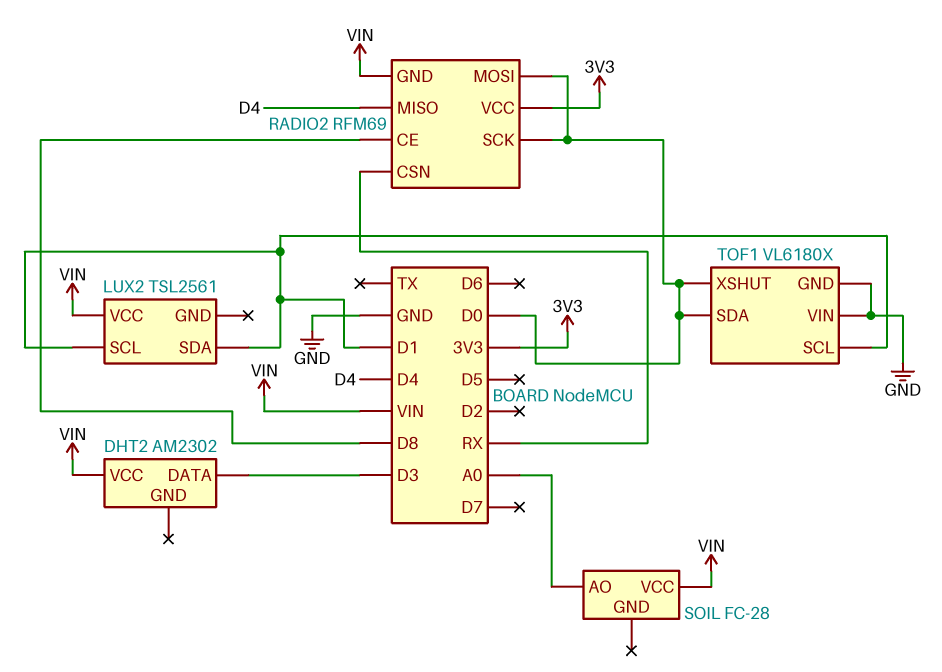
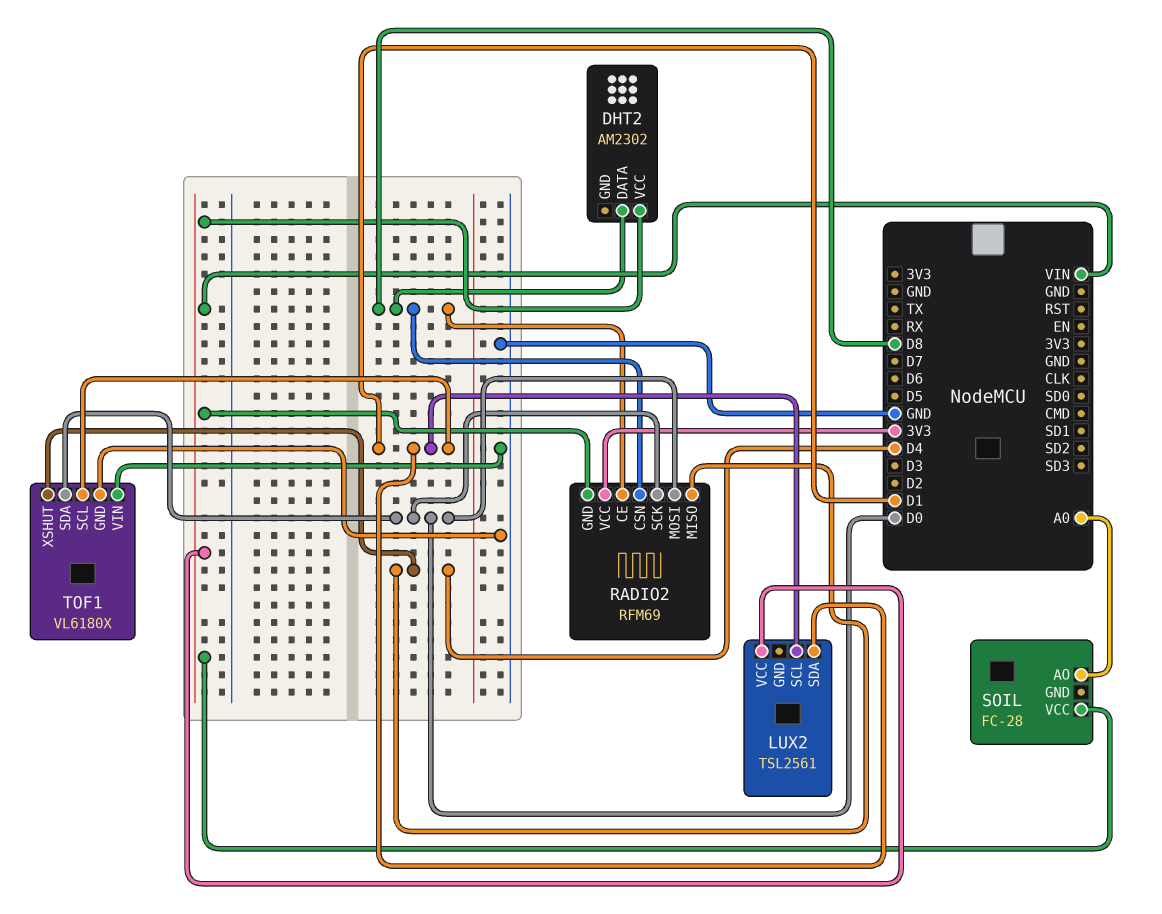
DHT2 pin DATA: D3 -> D8
RADIO2 pin CSN: RX -> D8
TOF1 pin XSHUT: D0 -> D4

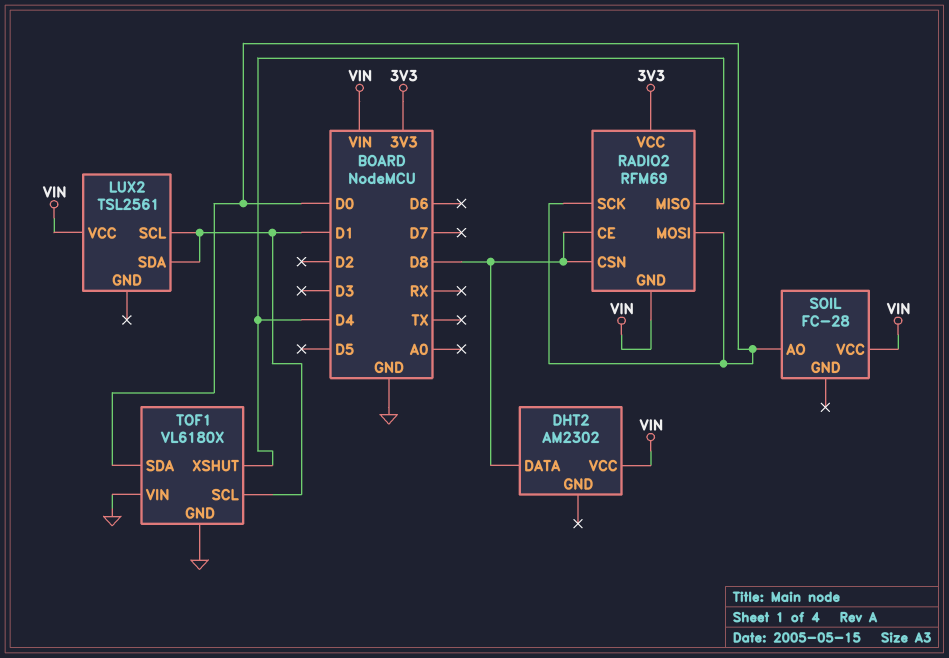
SOIL pin AO: A0 -> D0

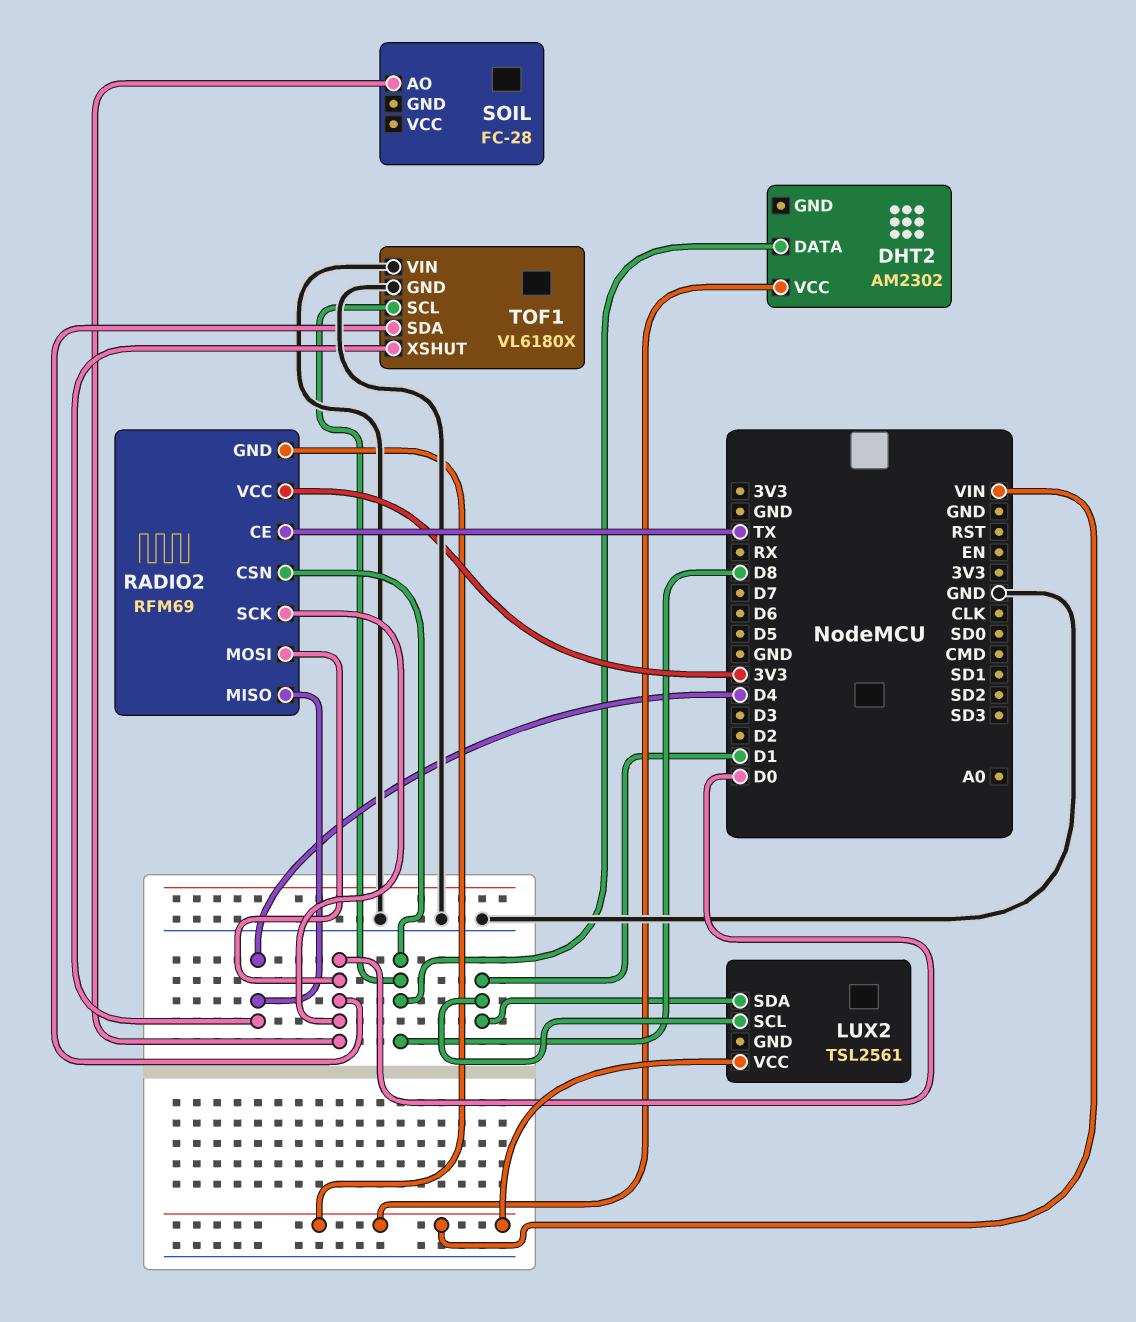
RADIO2 pin CE: D8 -> TX
SOIL pin VCC: VIN -> none
TOF1 pin SCL: D1 -> D8

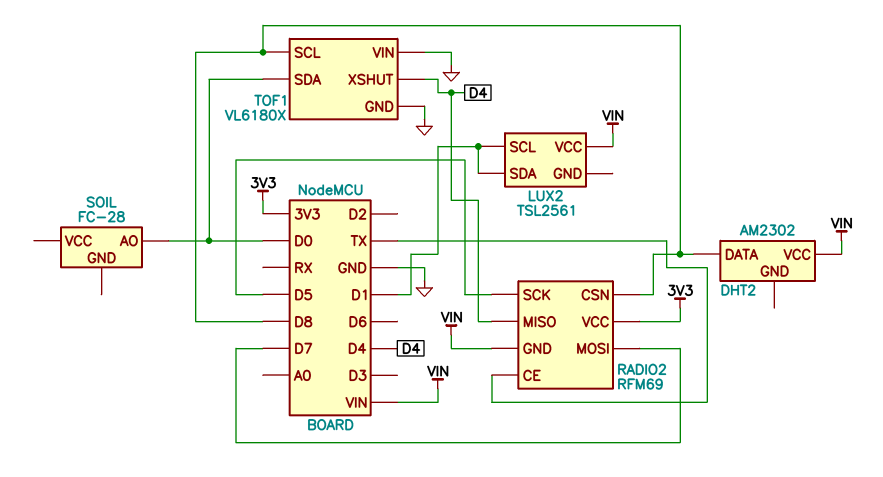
RADIO2 pin MOSI: D0 -> D7
RADIO2 pin SCK: D0 -> D5

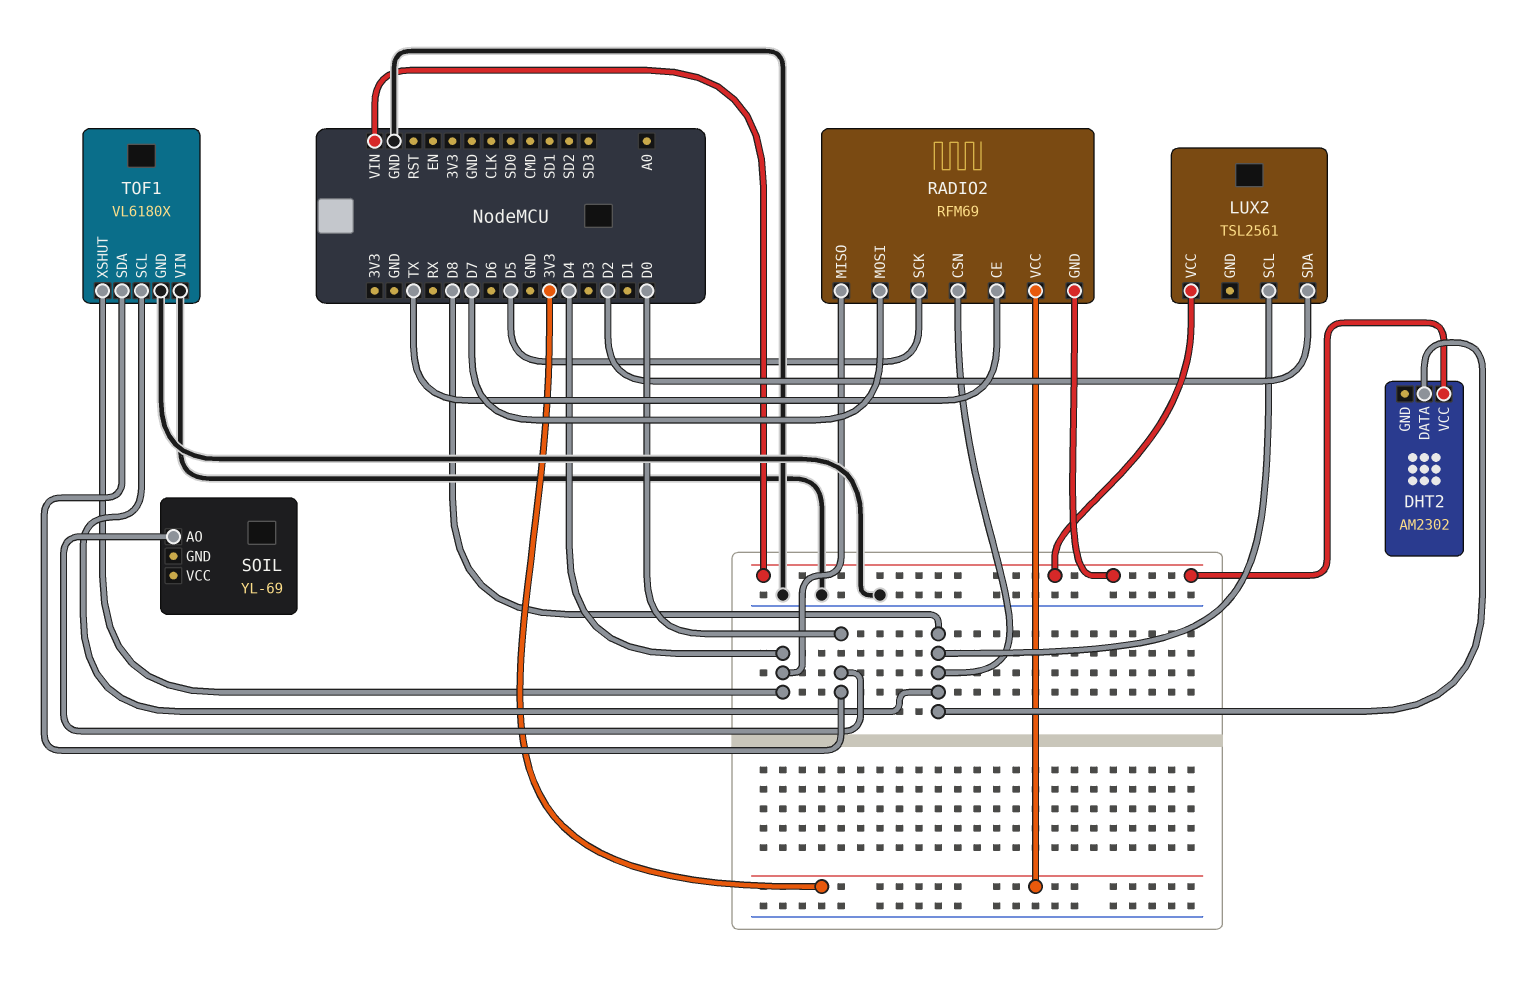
LUX2 pin SCL: D1 -> D8
LUX2 pin SDA: D1 -> D2
SOIL: FC-28 -> YL-69

